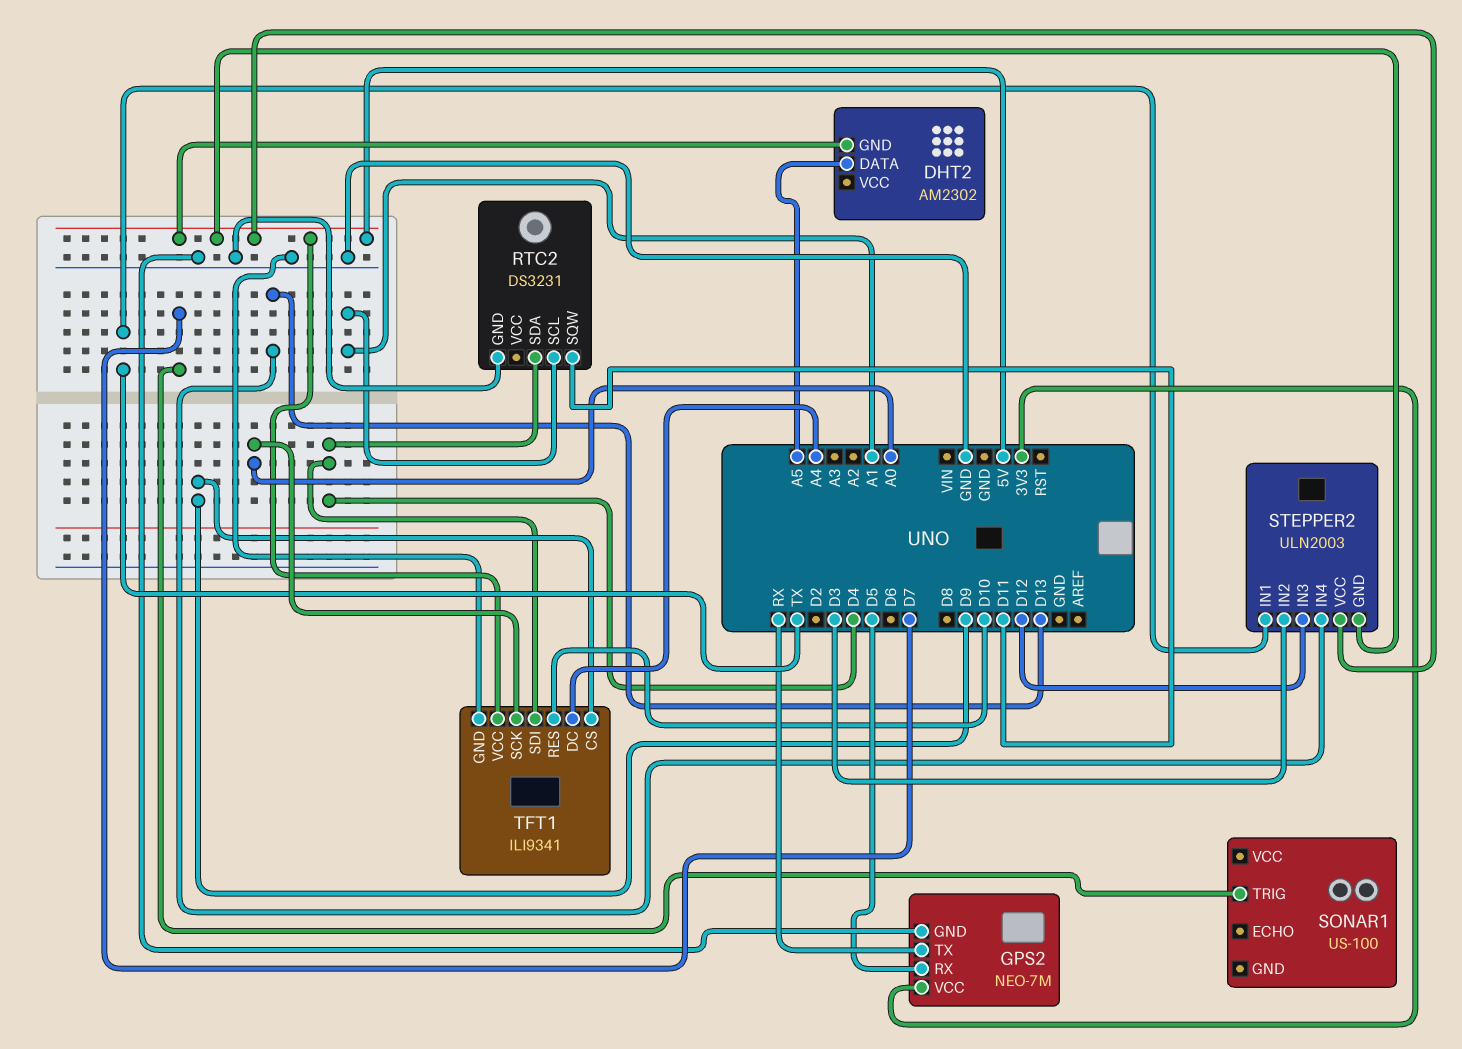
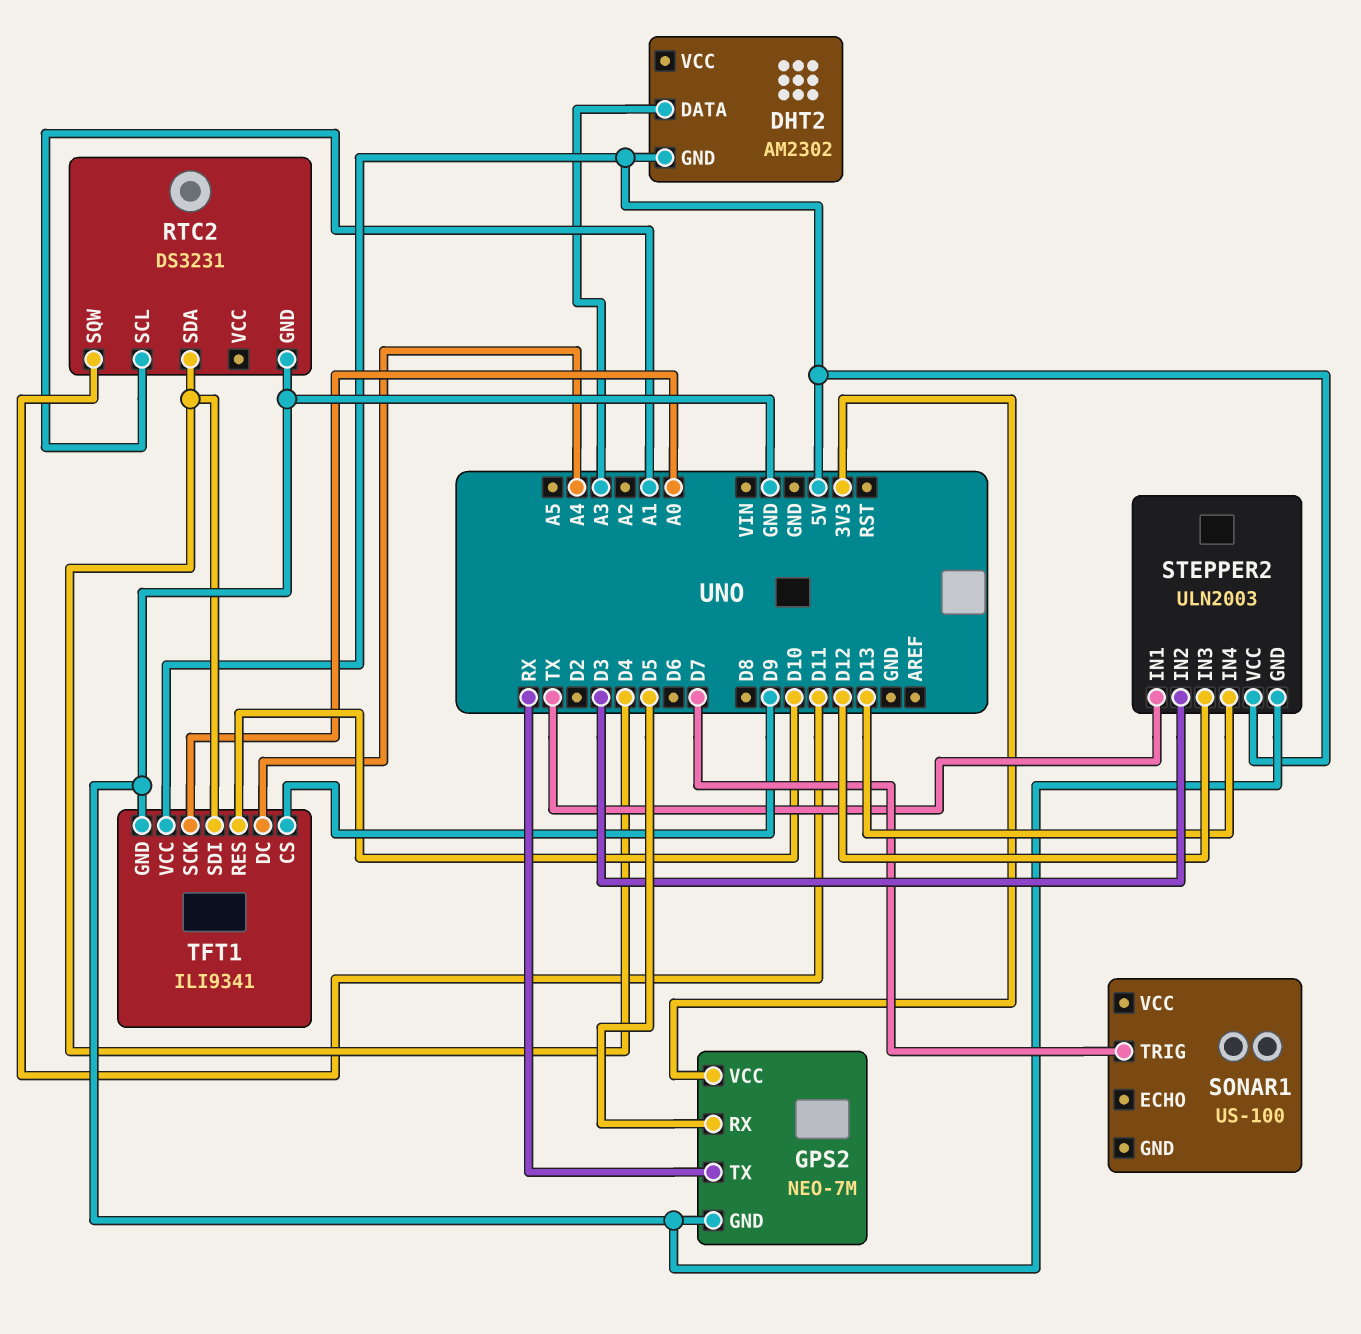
DHT2 pin DATA: A5 -> A3
STEPPER2 pin GND: 5V -> GND

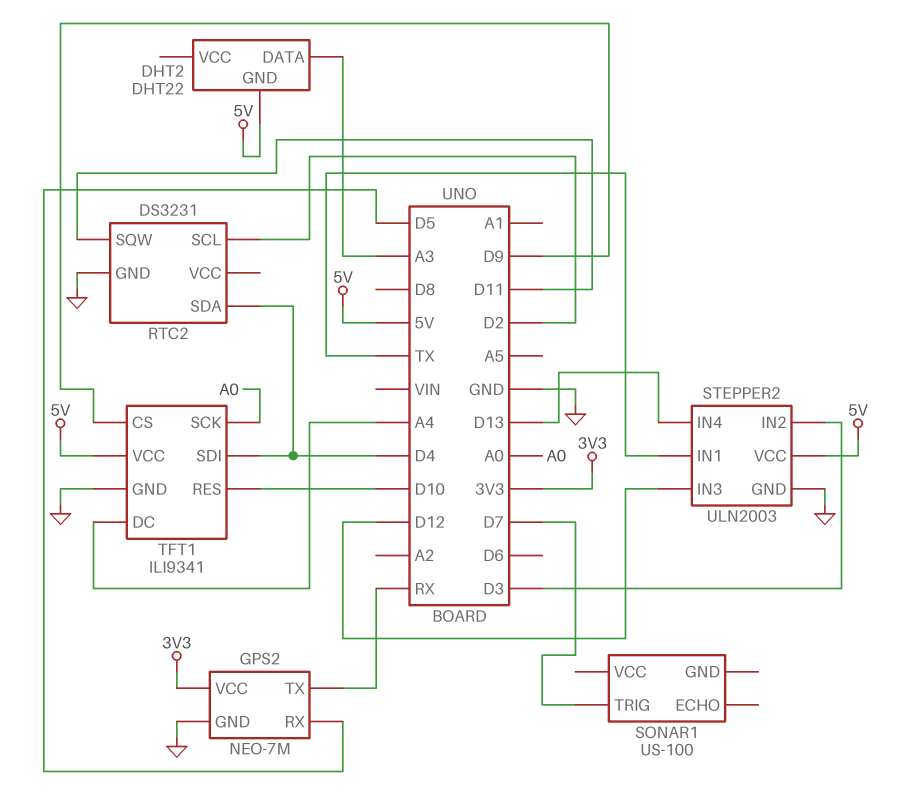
DHT2: AM2302 -> DHT22
RTC2 pin SCL: A1 -> D2

